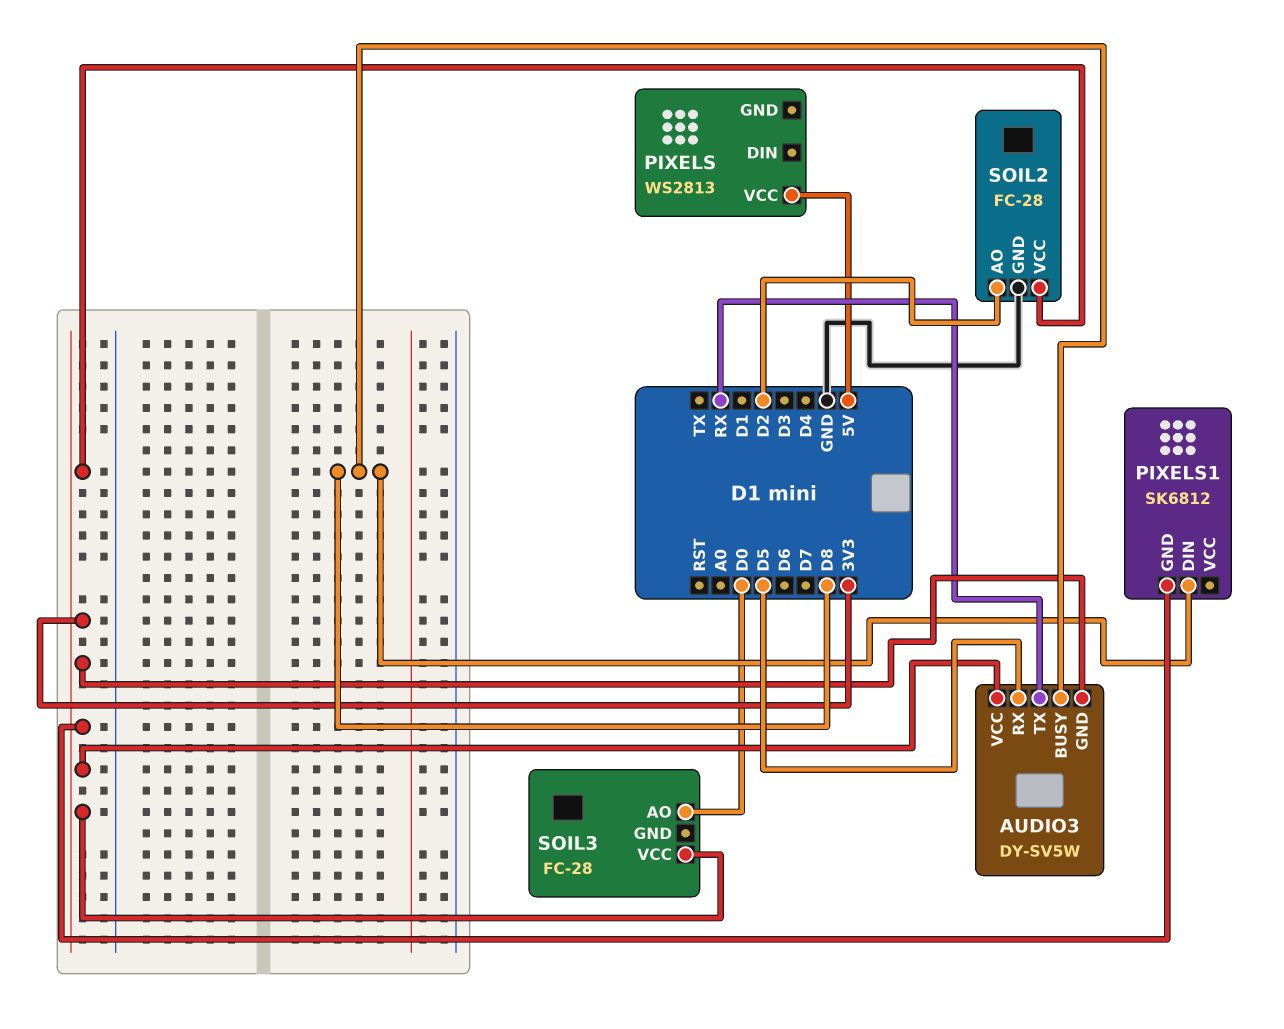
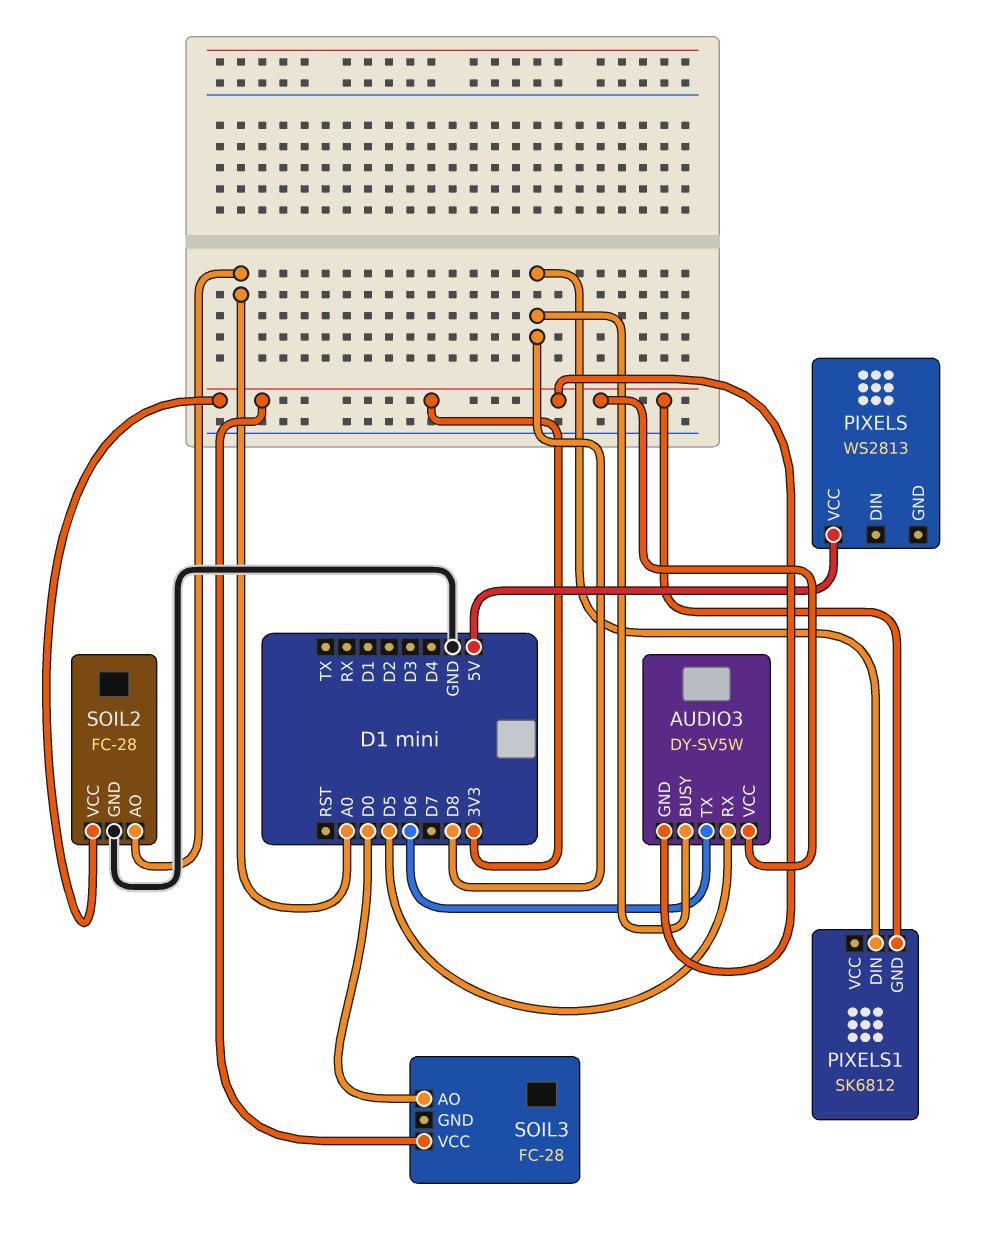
AUDIO3 pin TX: RX -> D6
SOIL2 pin AO: D2 -> A0

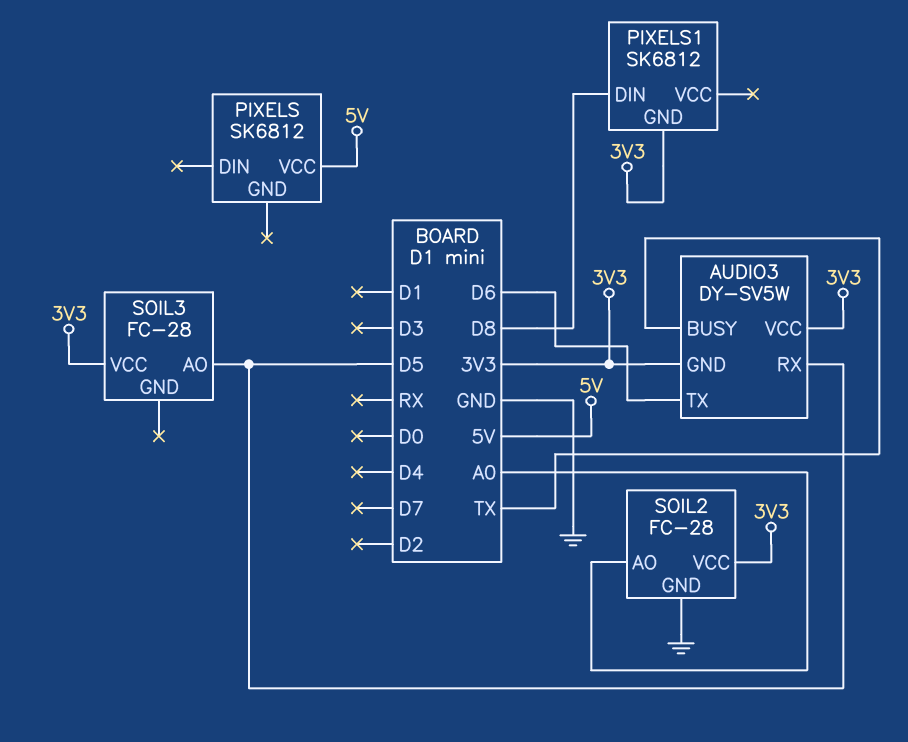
AUDIO3 pin BUSY: D8 -> TX
PIXELS: WS2813 -> SK6812
SOIL3 pin AO: D0 -> D5

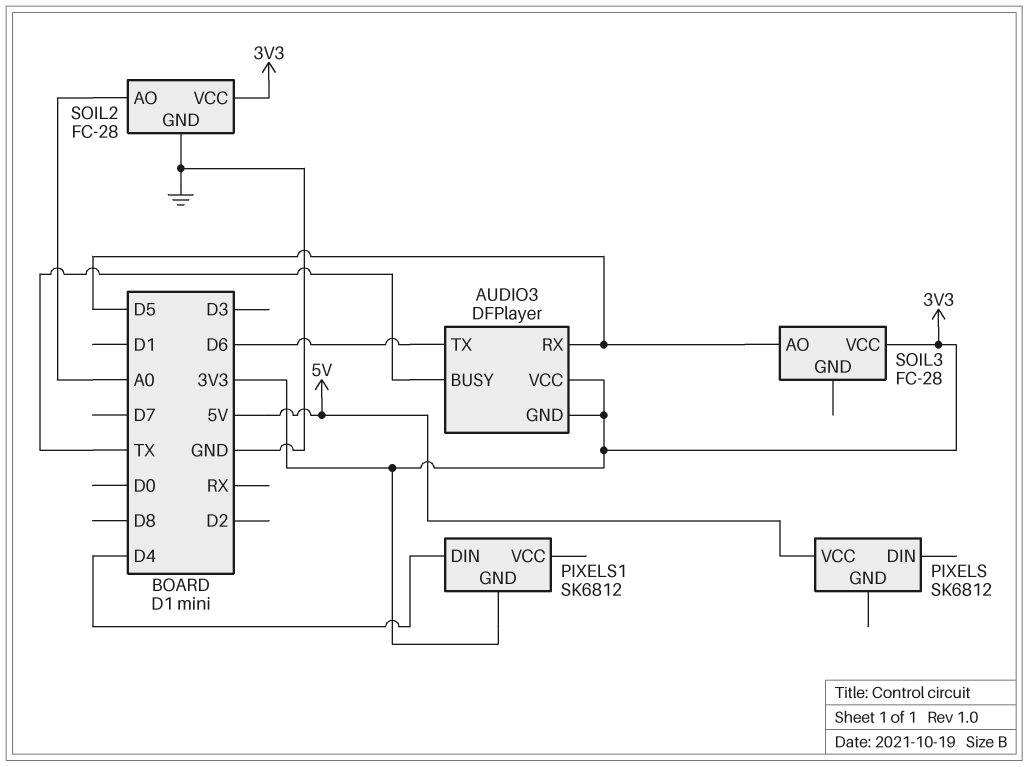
AUDIO3: DY-SV5W -> DFPlayer
PIXELS1 pin DIN: D8 -> D4

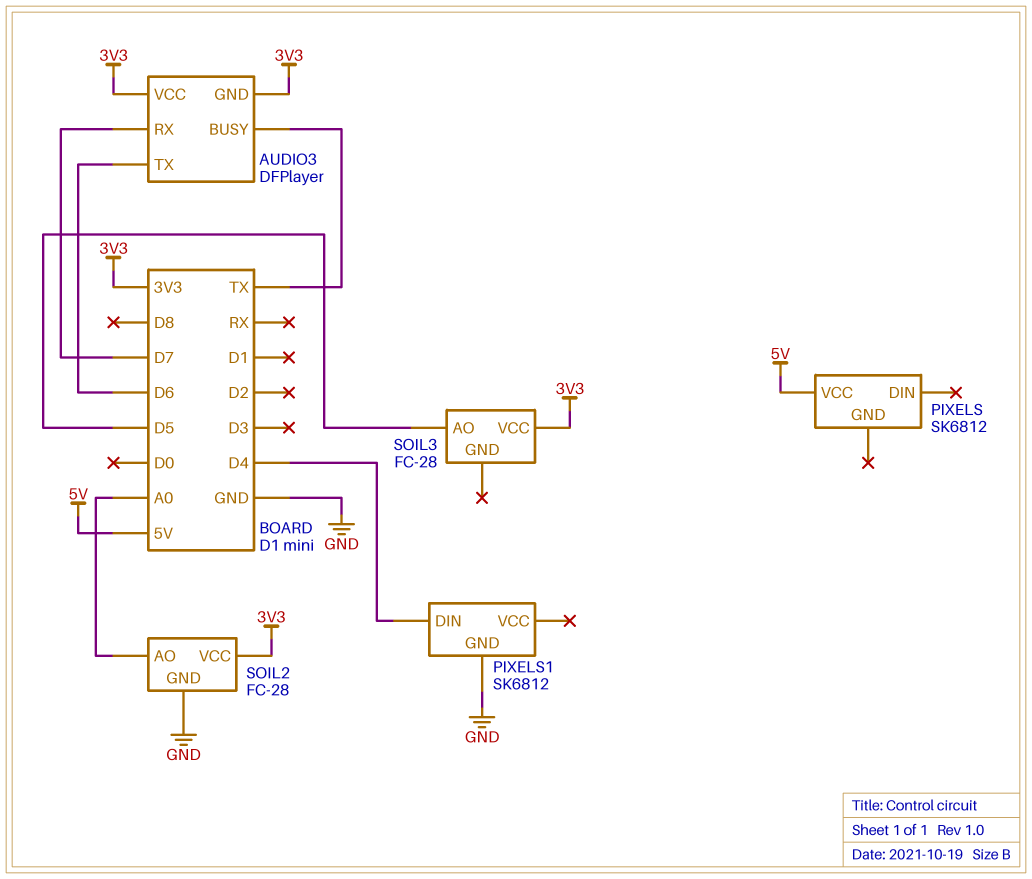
AUDIO3 pin RX: D5 -> D7
PIXELS1 pin GND: 3V3 -> GND

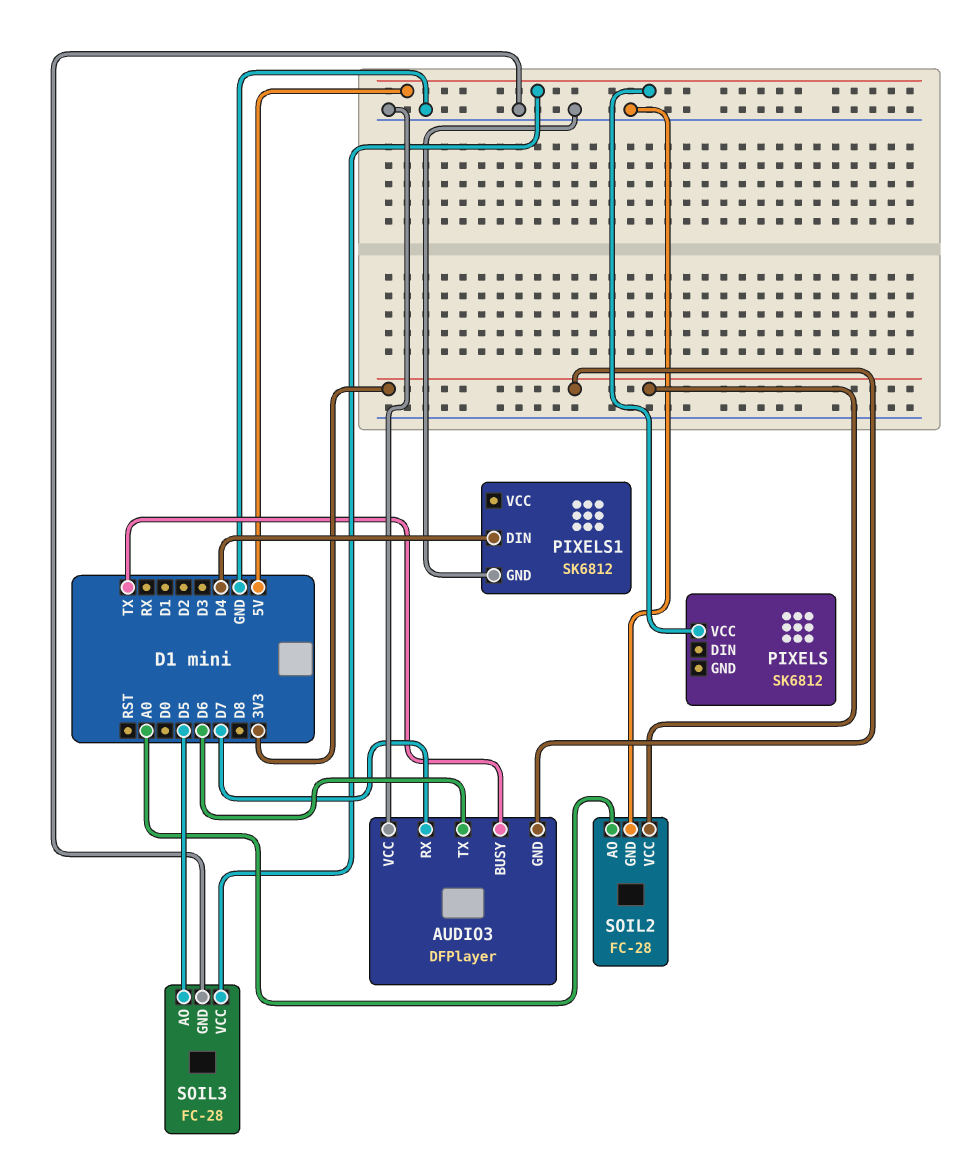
AUDIO3 pin VCC: 3V3 -> GND
SOIL3 pin GND: none -> GND
SOIL3 pin VCC: 3V3 -> 5V

